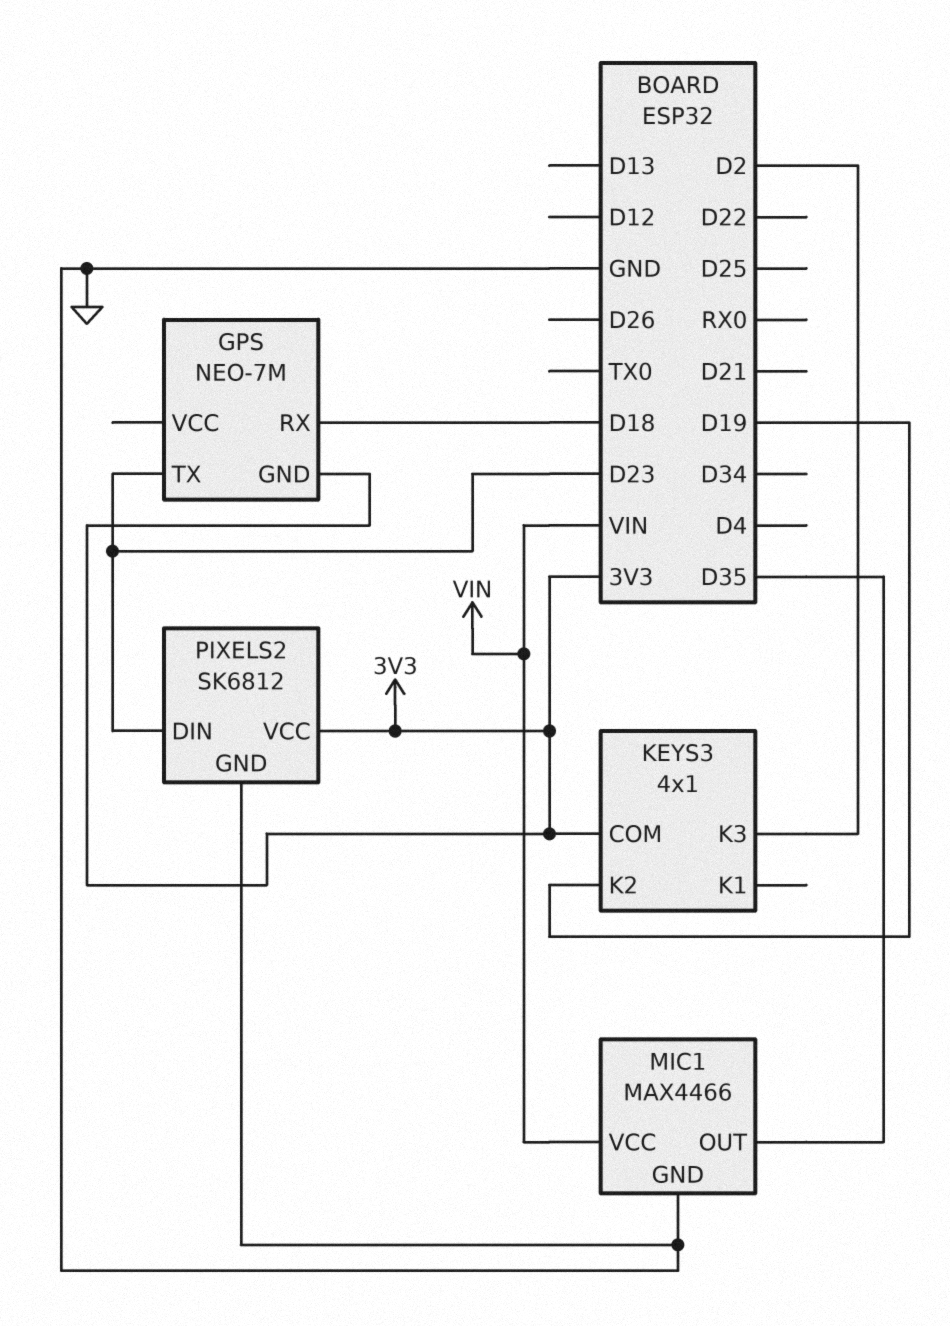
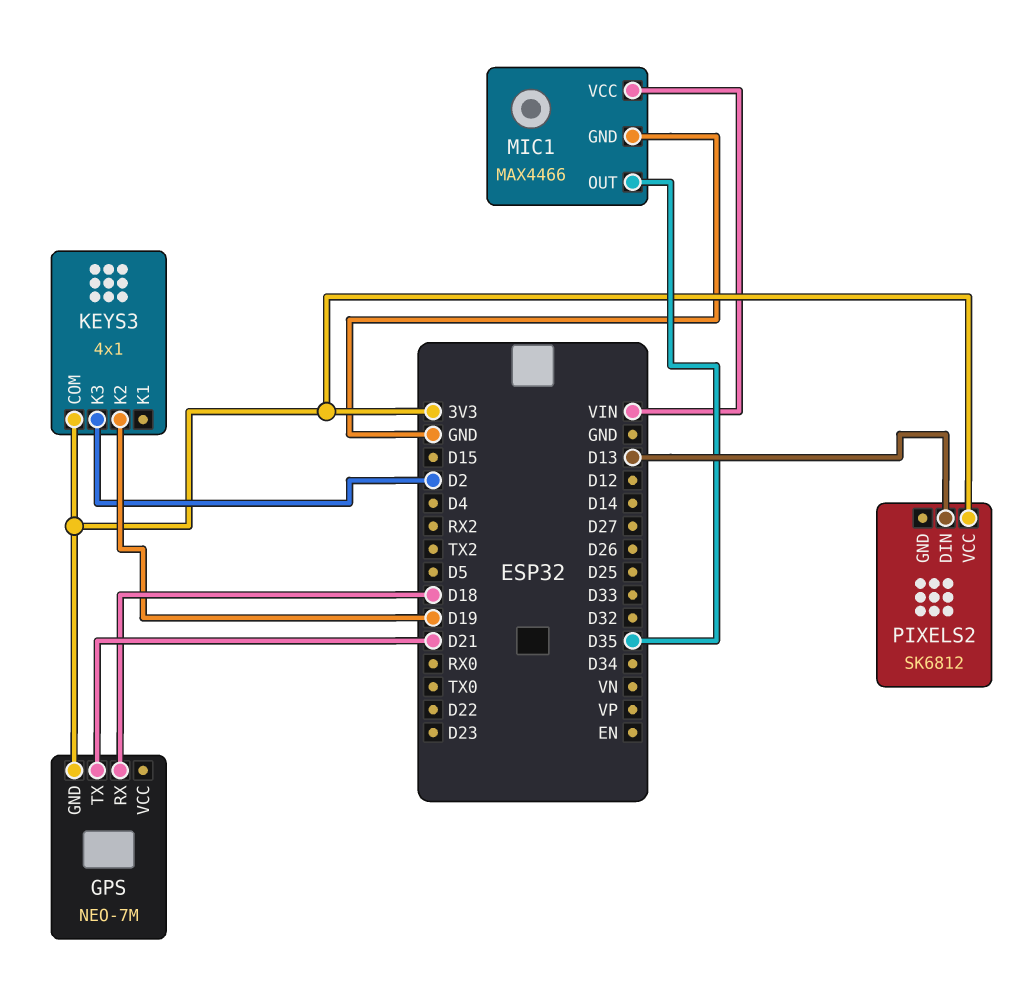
GPS pin TX: D23 -> D21
PIXELS2 pin DIN: D23 -> D13
PIXELS2 pin GND: GND -> none

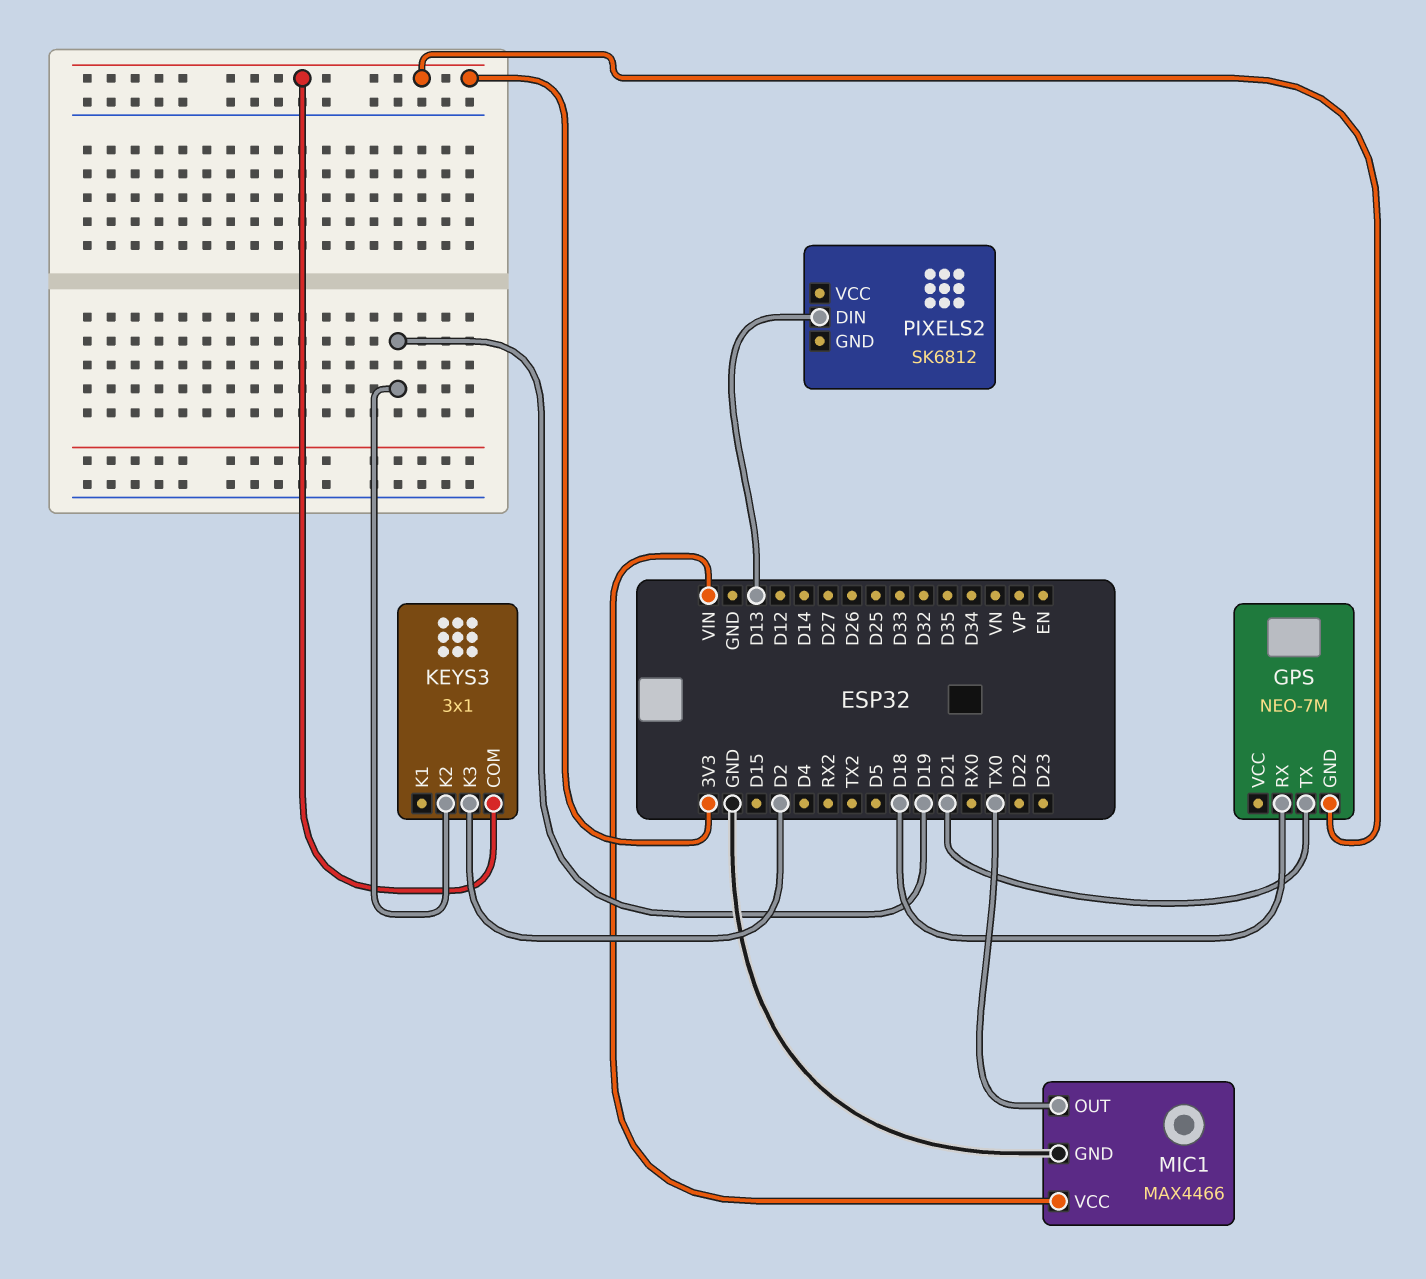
KEYS3: 4x1 -> 3x1
MIC1 pin OUT: D35 -> TX0
PIXELS2 pin VCC: 3V3 -> none

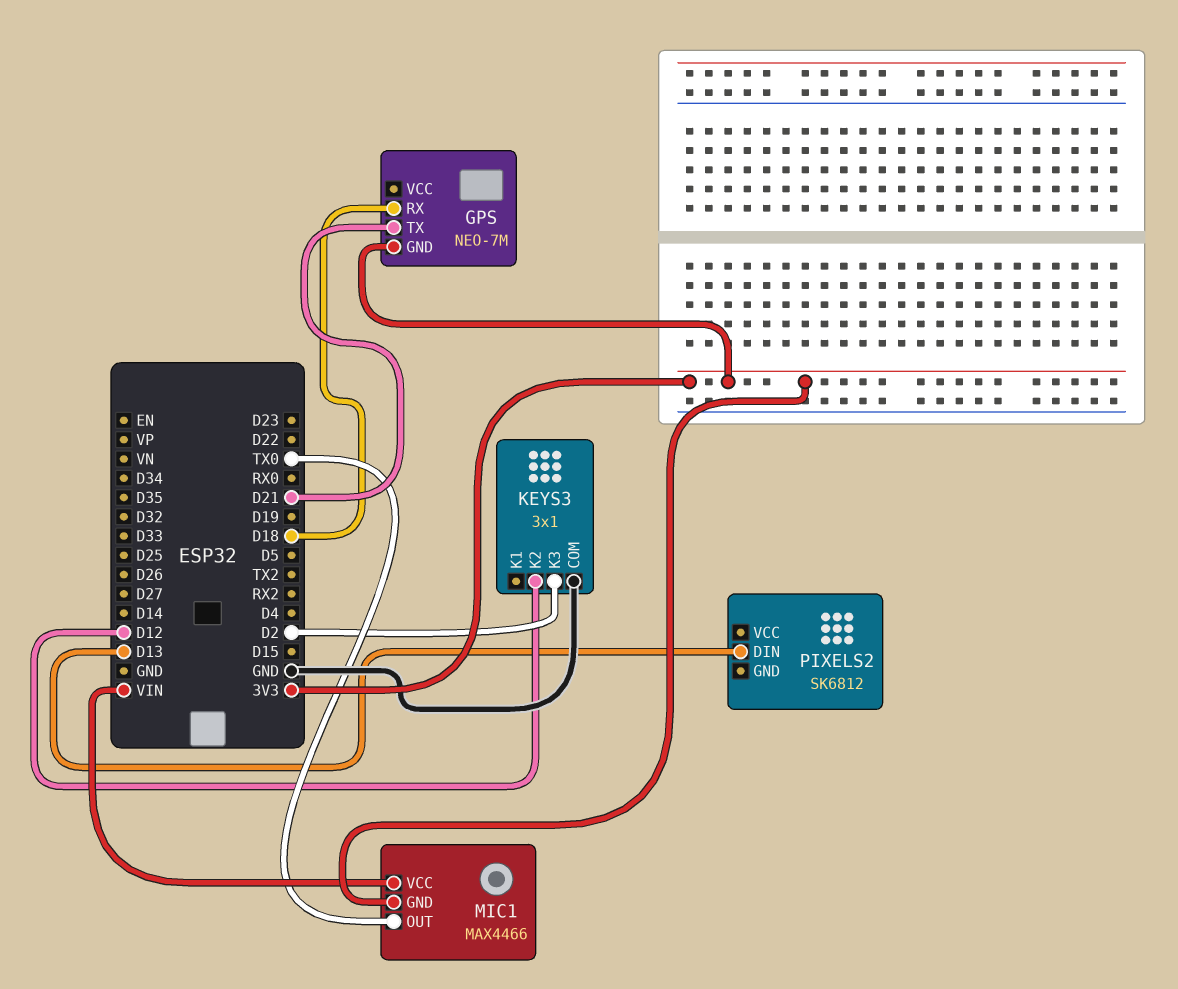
KEYS3 pin COM: 3V3 -> GND
KEYS3 pin K2: D19 -> D12
MIC1 pin GND: GND -> 3V3

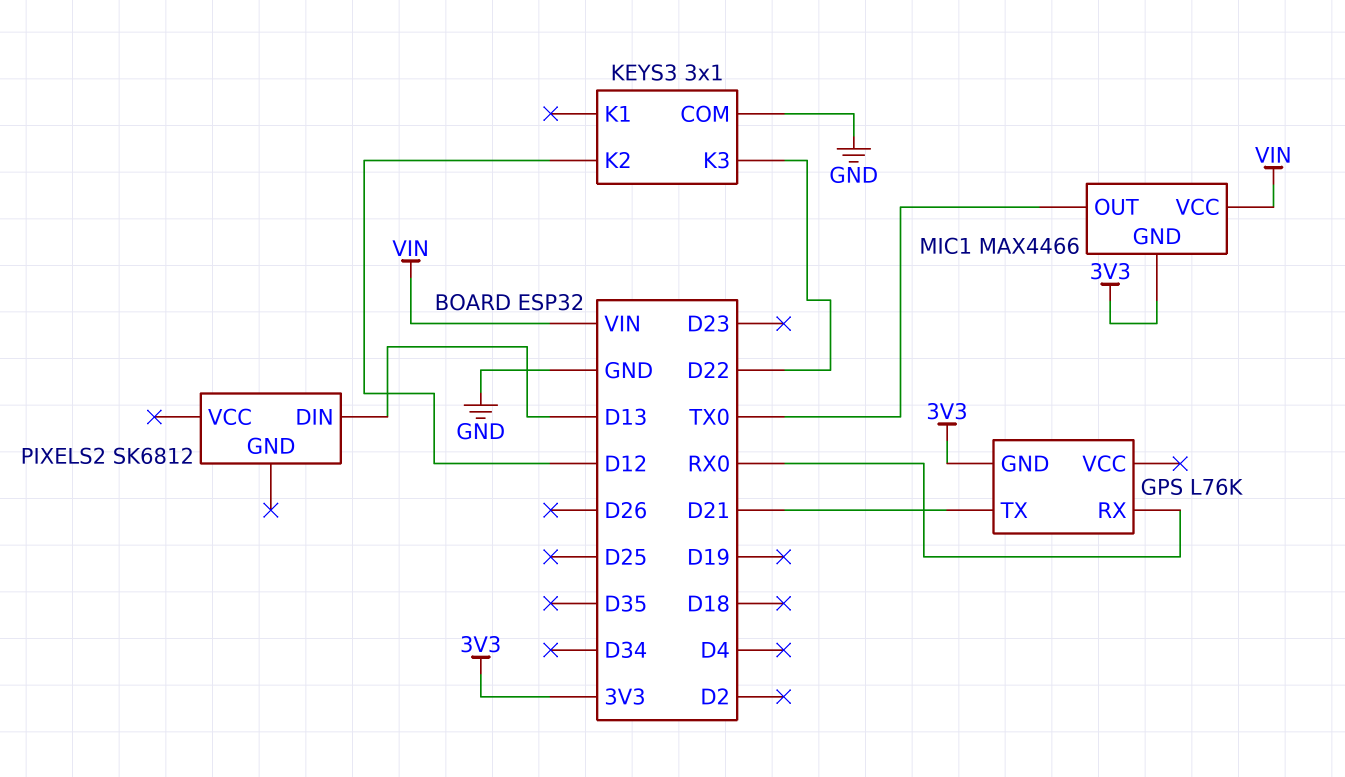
GPS: NEO-7M -> L76K
GPS pin RX: D18 -> RX0
KEYS3 pin K3: D2 -> D22

